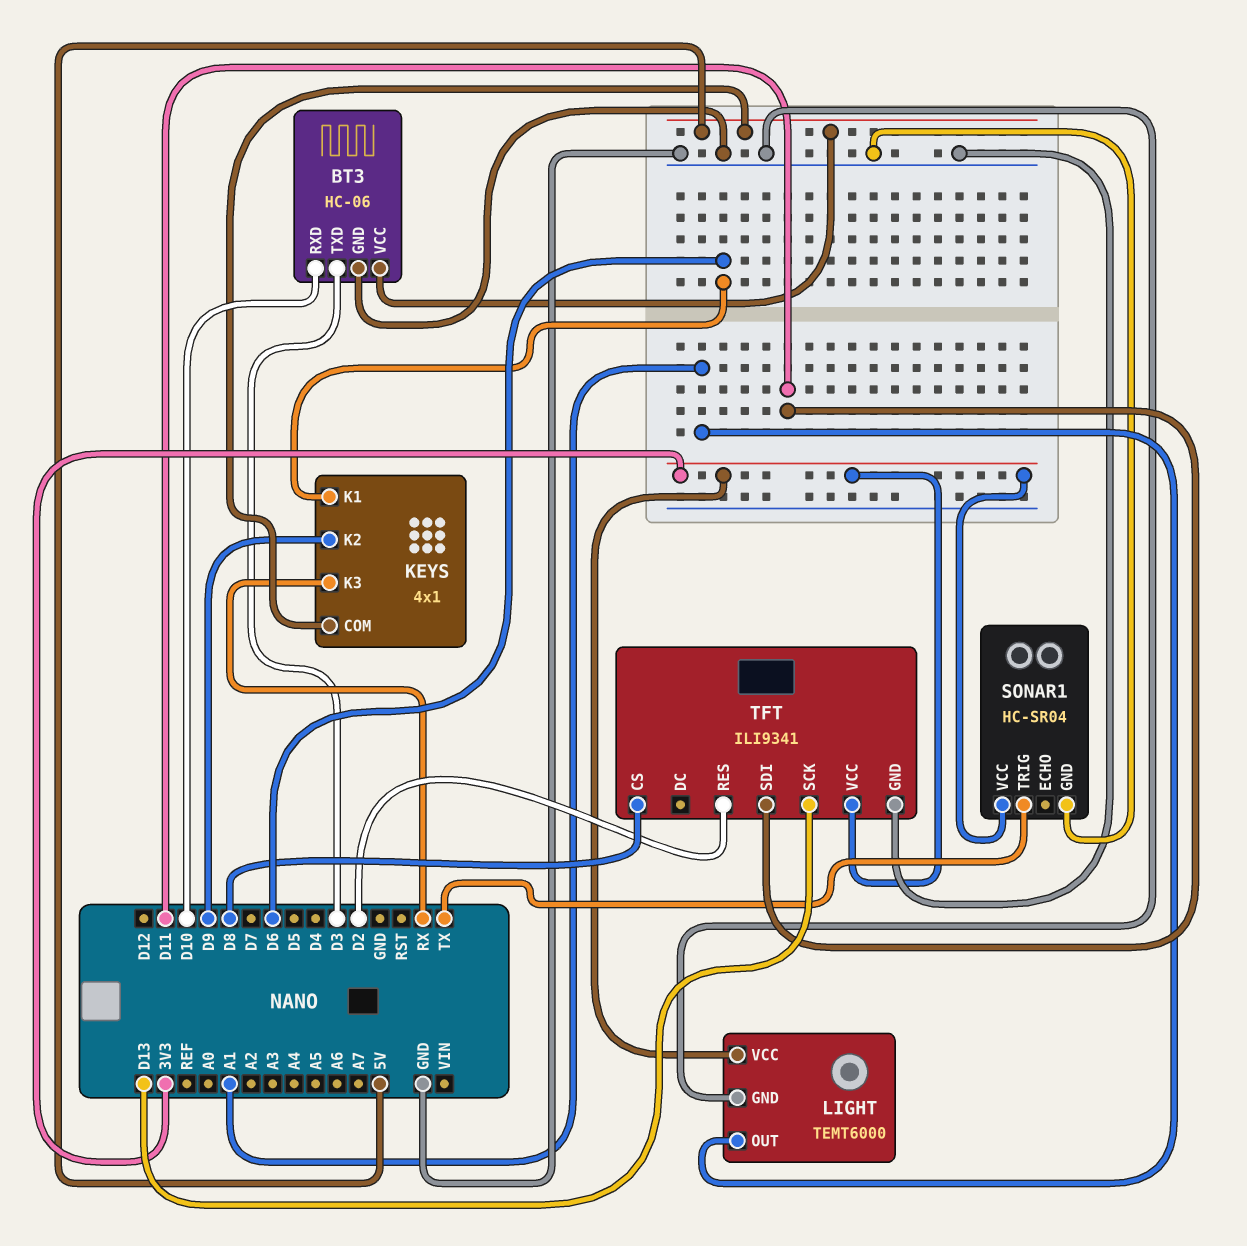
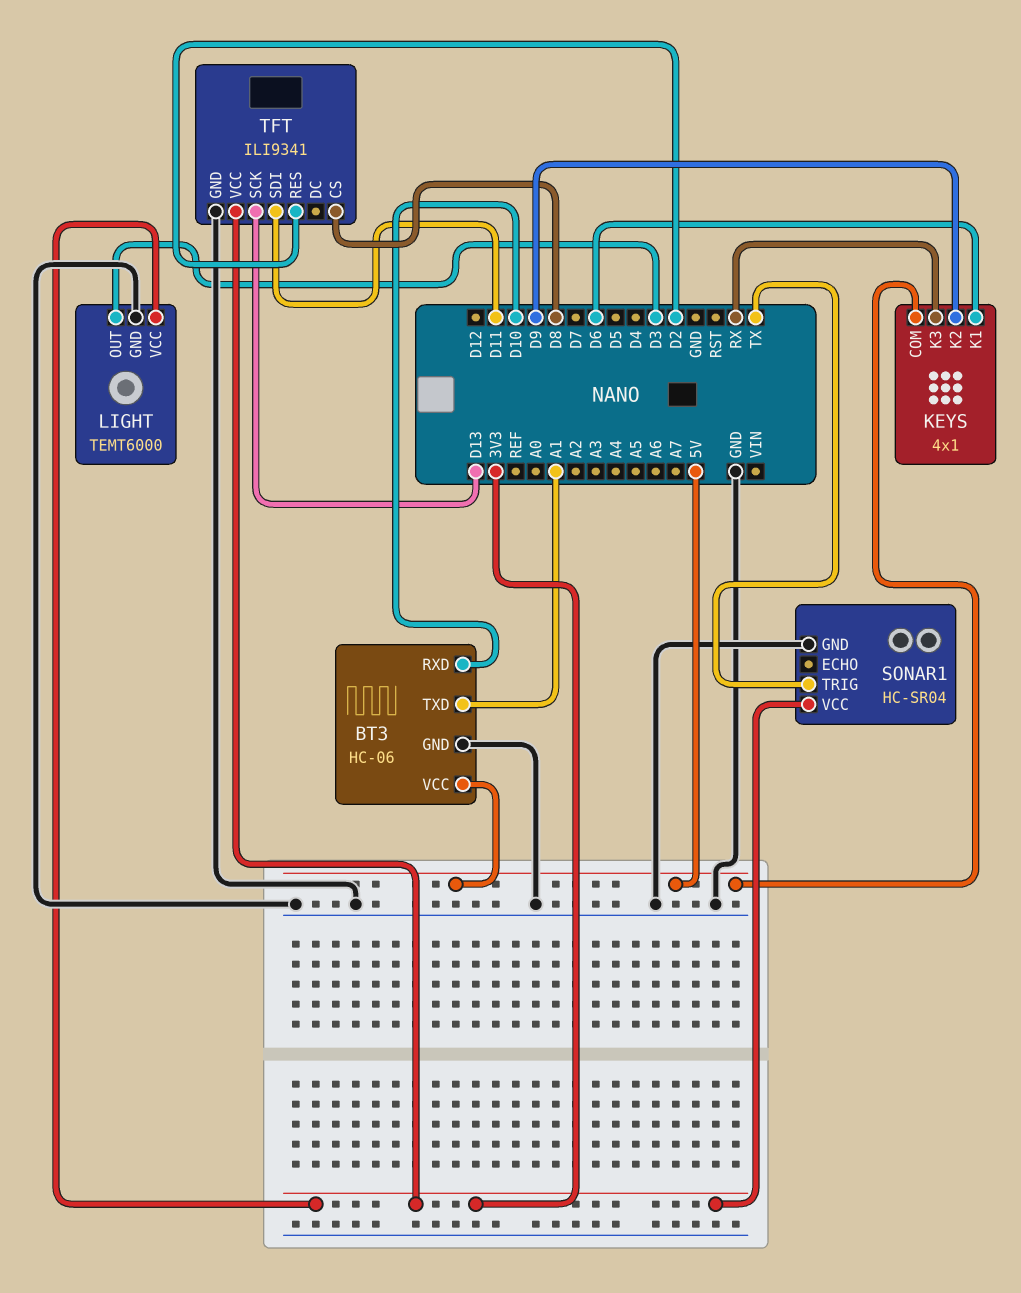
BT3 pin TXD: D3 -> A1
LIGHT pin OUT: A1 -> D3

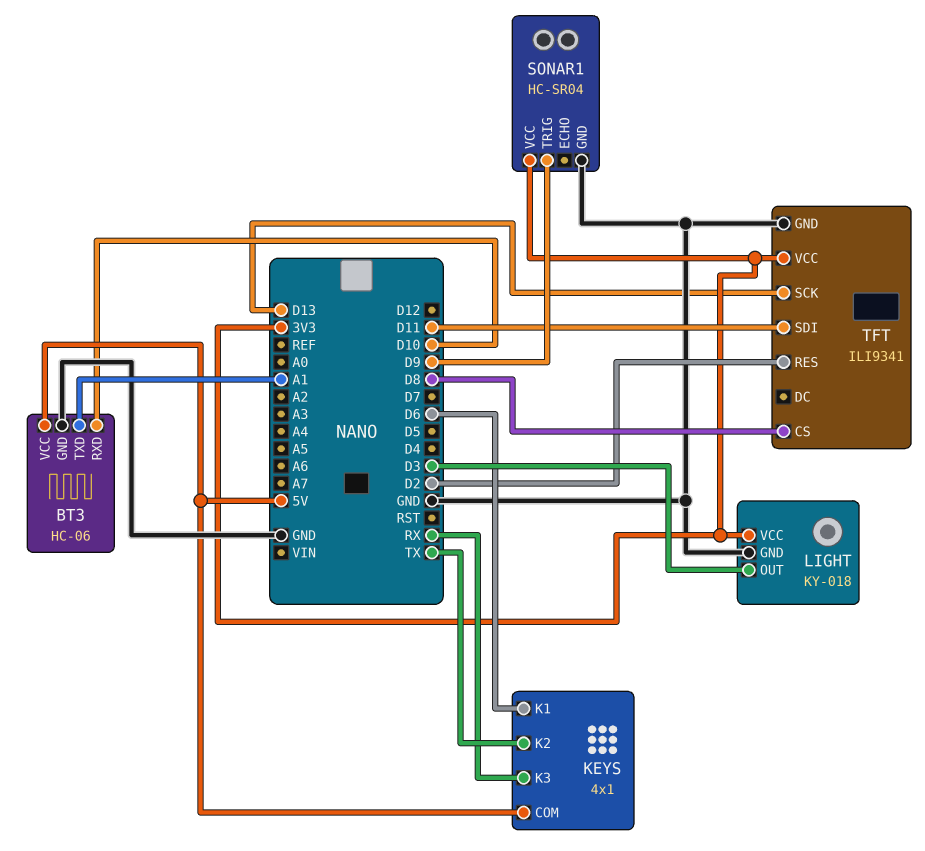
KEYS pin K2: D9 -> TX
LIGHT: TEMT6000 -> KY-018
SONAR1 pin TRIG: TX -> D9

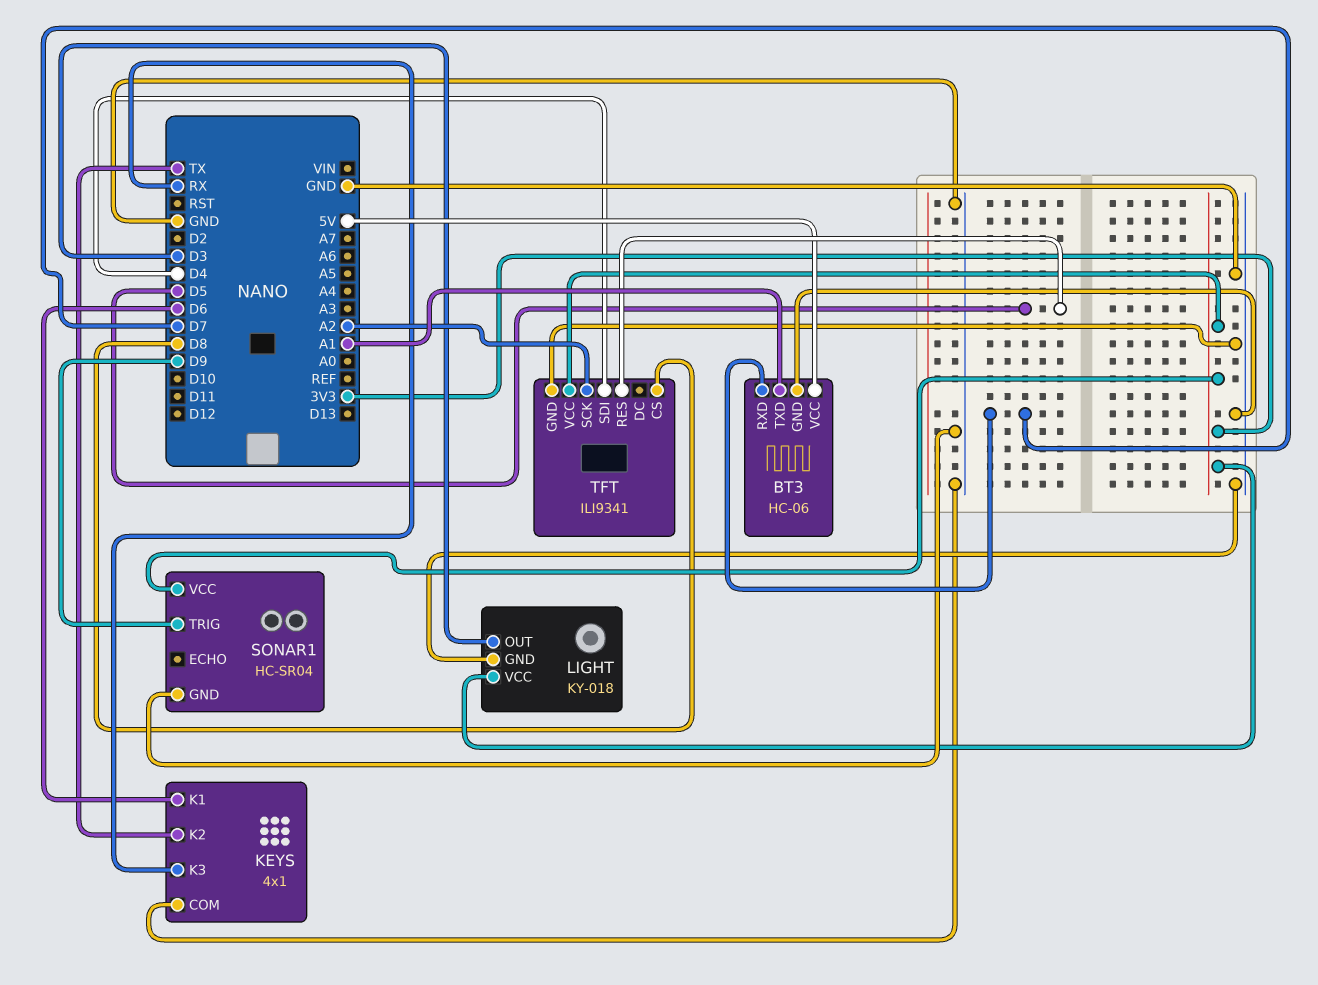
BT3 pin RXD: D10 -> D7
KEYS pin COM: 5V -> GND
TFT pin RES: D2 -> D5
TFT pin SCK: D13 -> A2
TFT pin SDI: D11 -> D4

